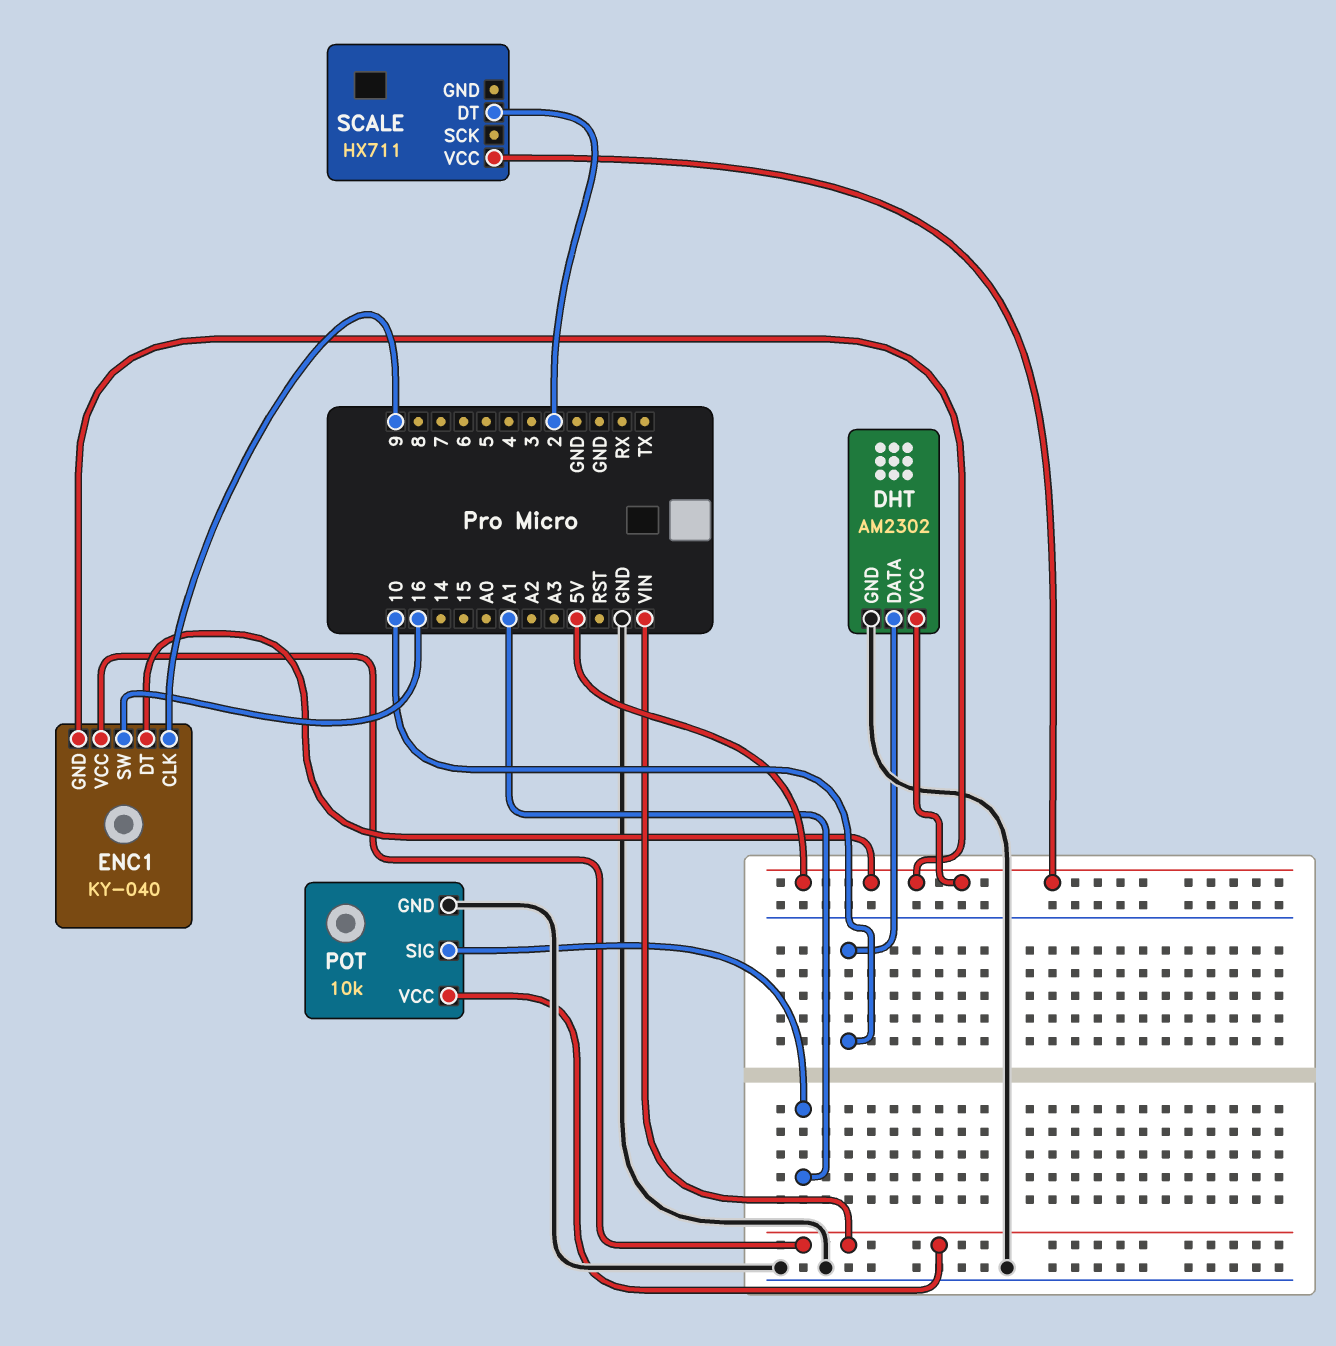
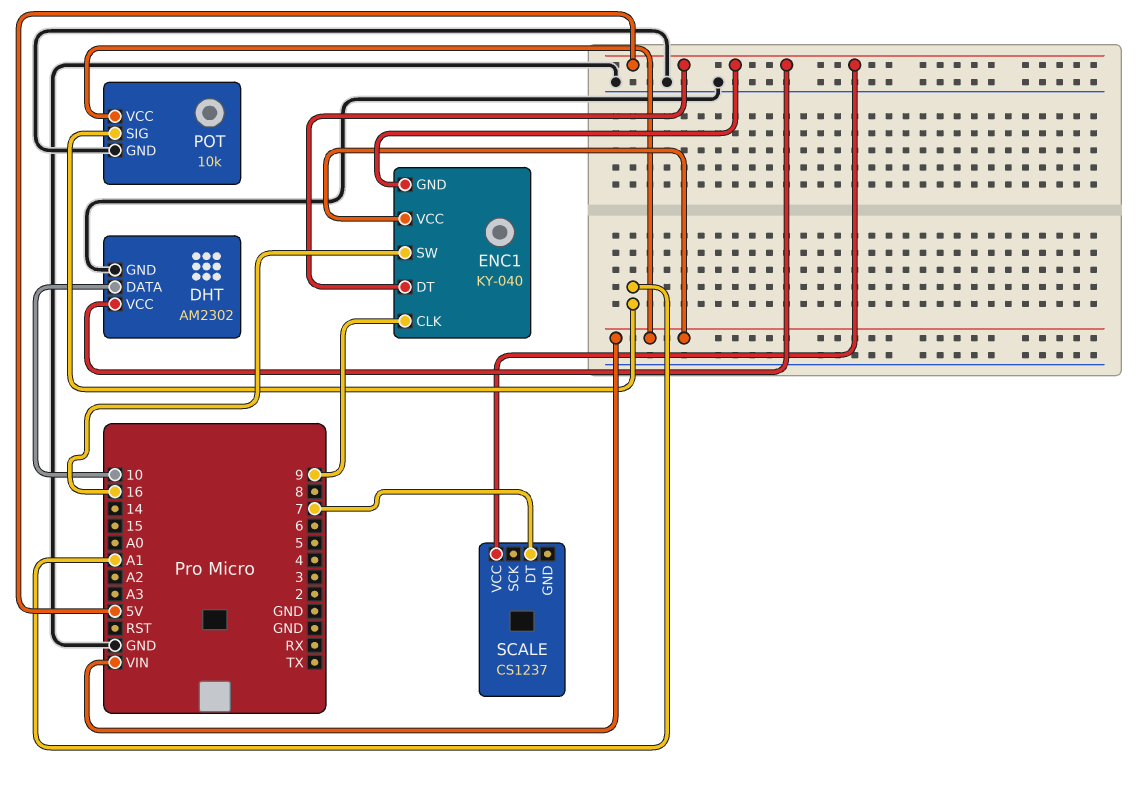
SCALE: HX711 -> CS1237
SCALE pin DT: 2 -> 7

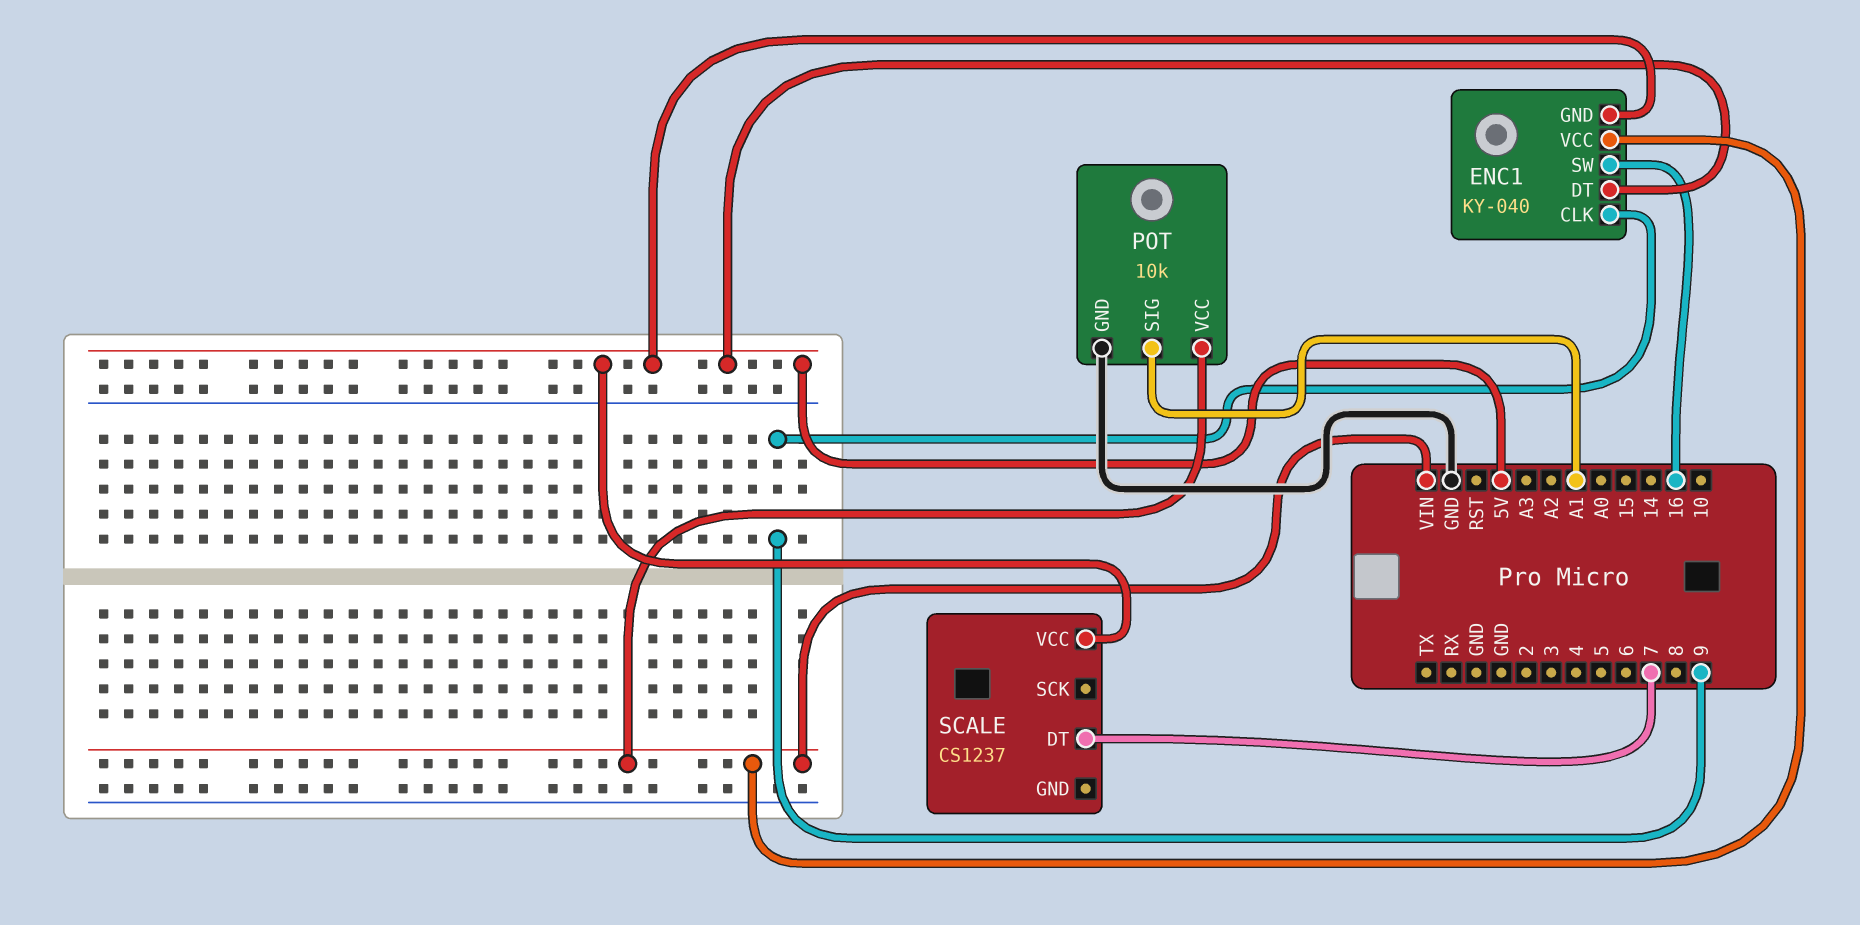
DHT: AM2302 -> none
DHT pin DATA: 10 -> none
DHT pin GND: GND -> none
DHT pin VCC: 5V -> none

